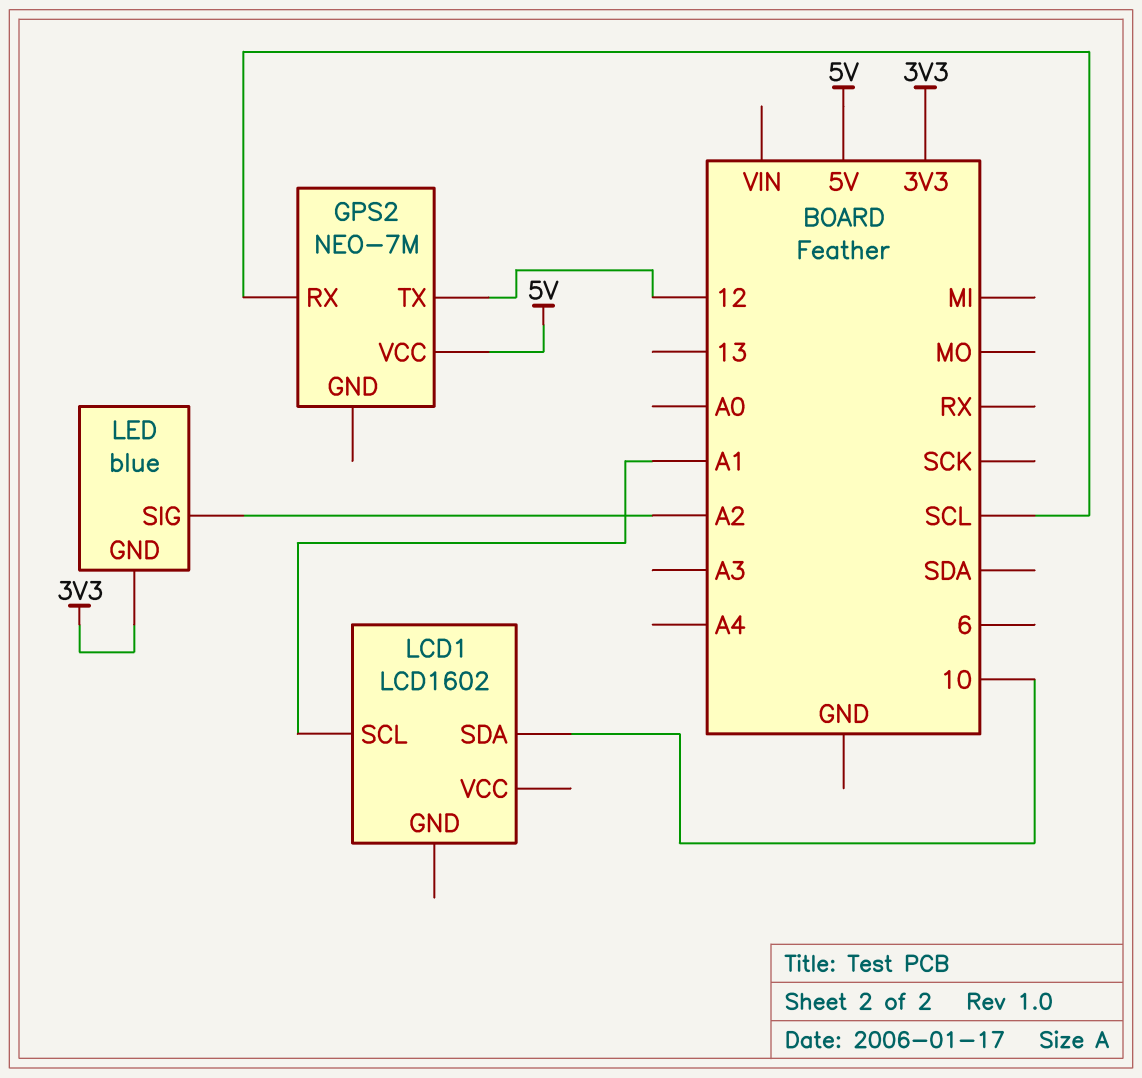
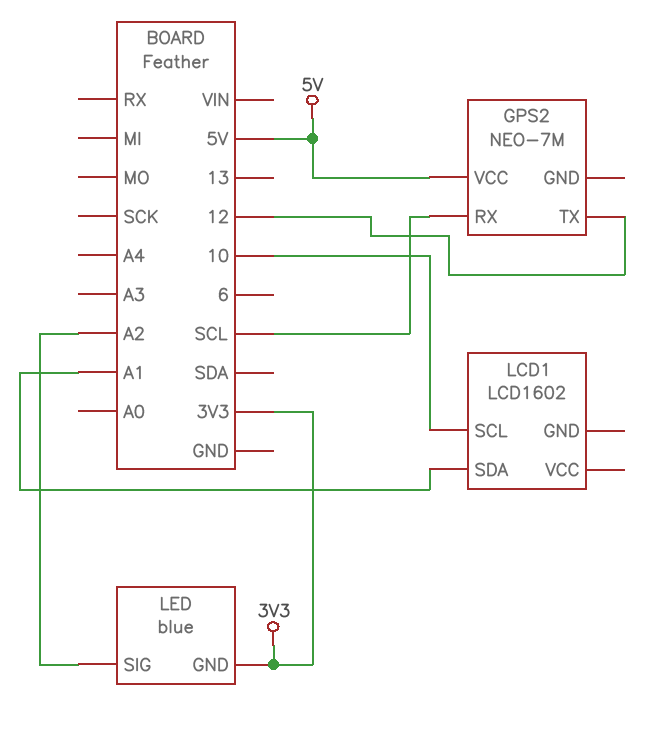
LCD1 pin SCL: A1 -> 10
LCD1 pin SDA: 10 -> A1

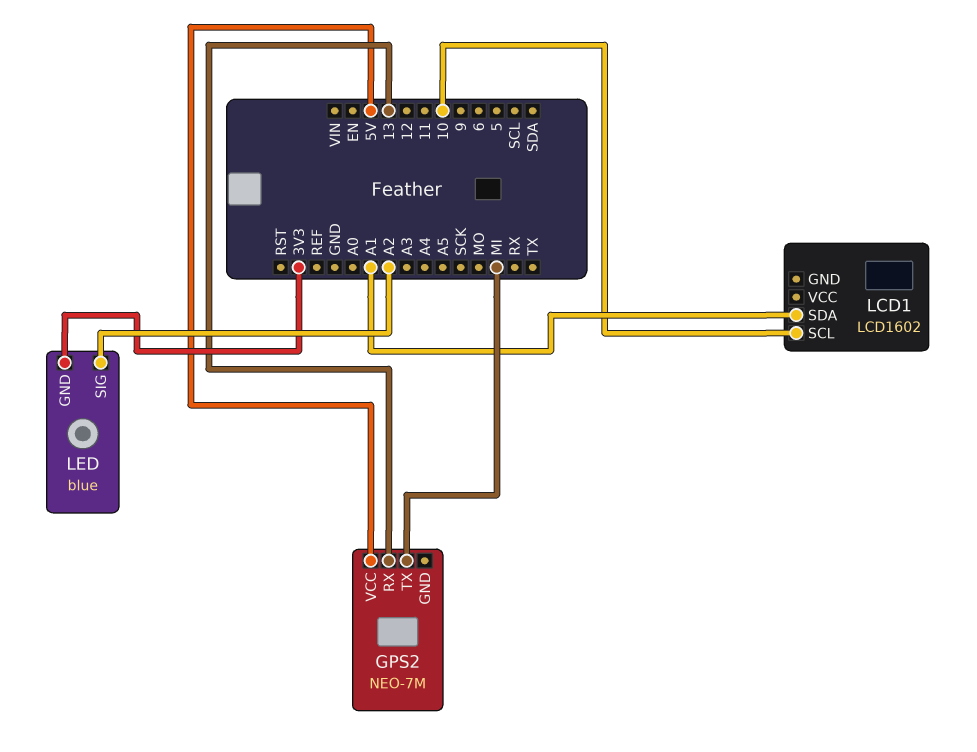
GPS2 pin RX: SCL -> 13
GPS2 pin TX: 12 -> MI

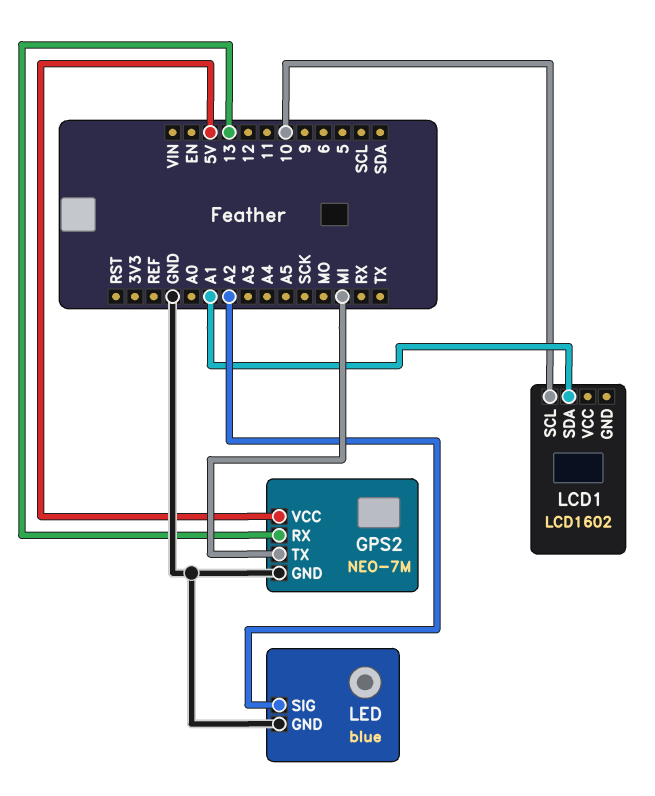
GPS2 pin GND: none -> GND
LED pin GND: 3V3 -> GND

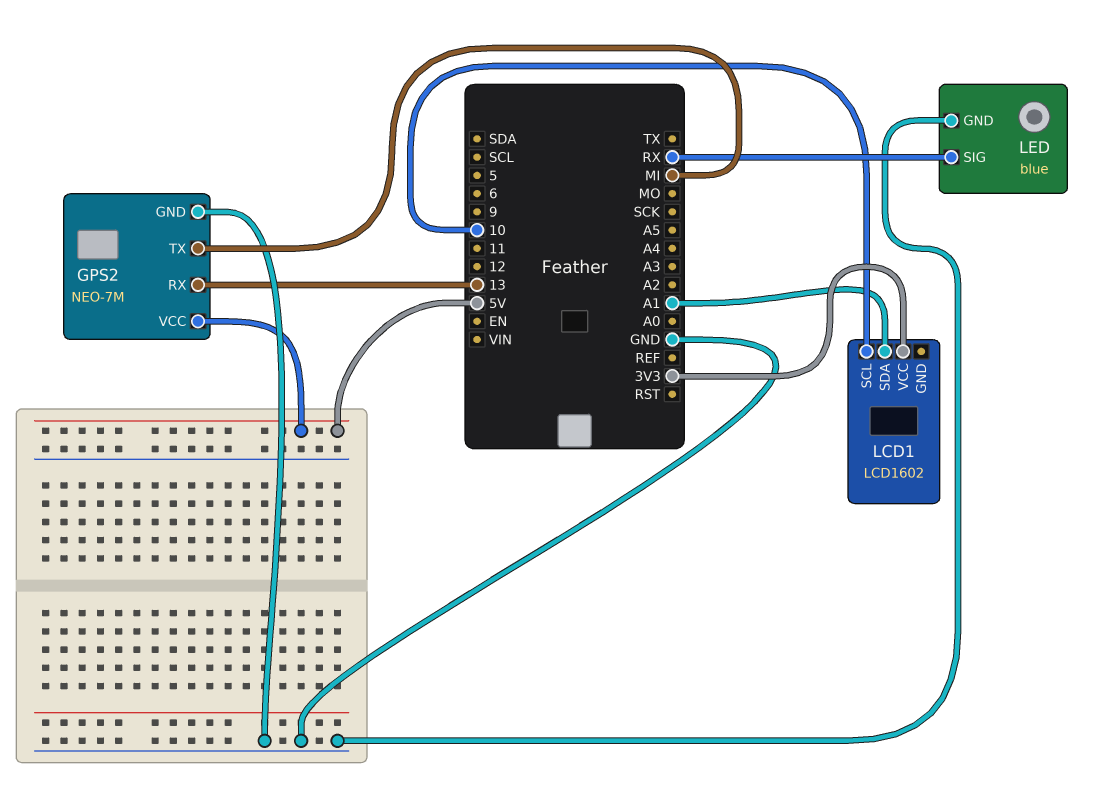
LCD1 pin VCC: none -> 3V3
LED pin SIG: A2 -> RX

